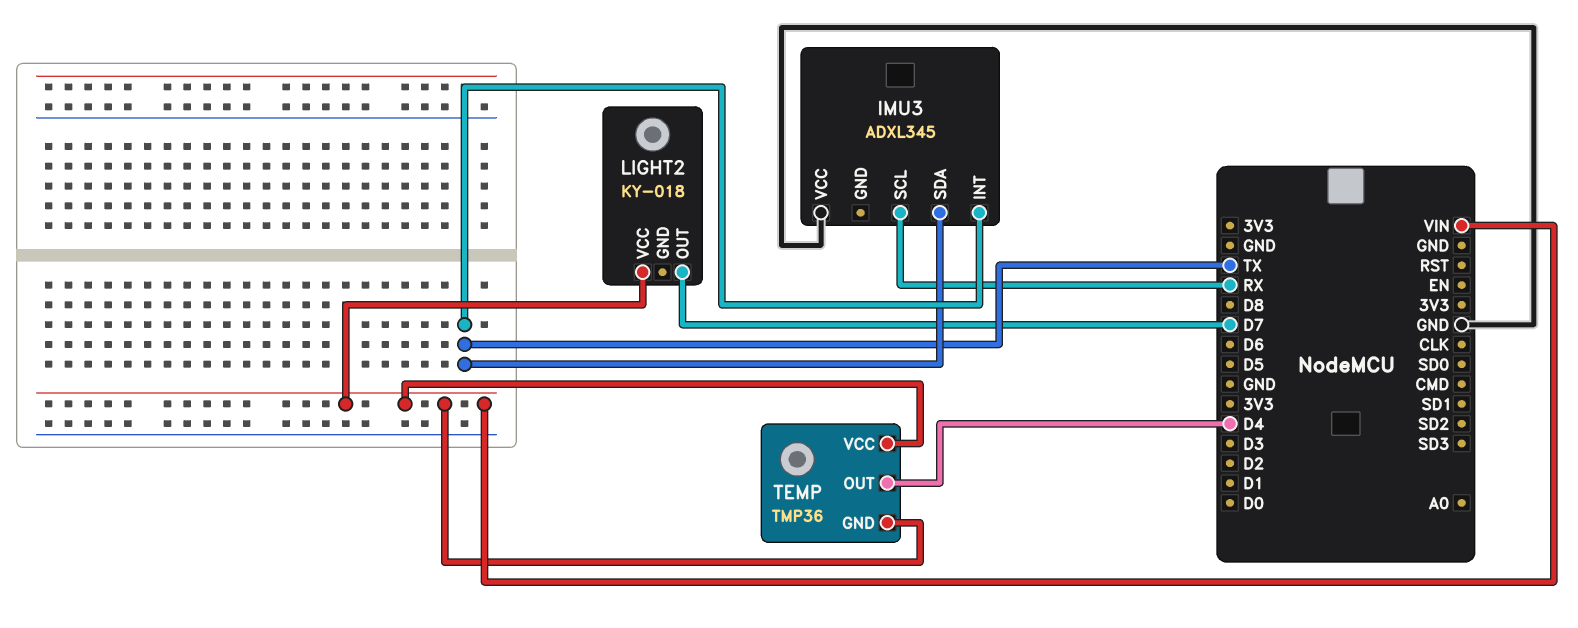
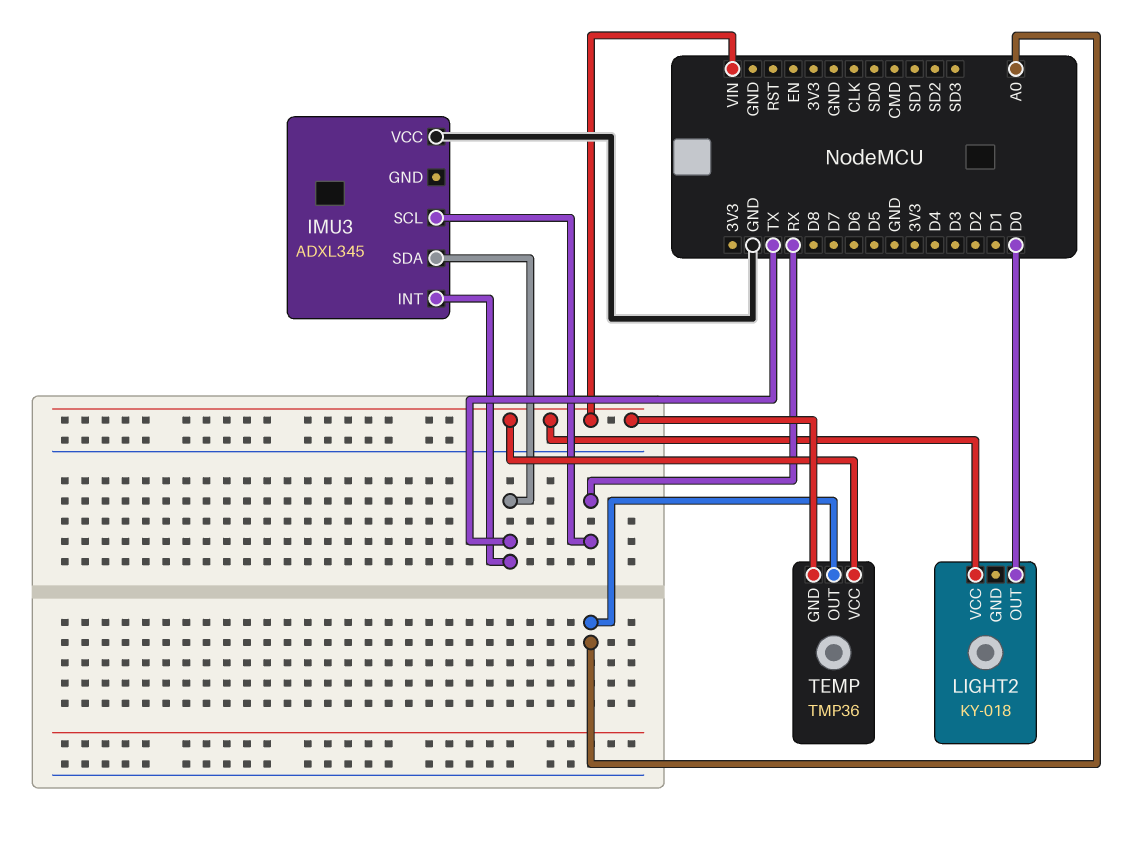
LIGHT2 pin OUT: D7 -> D0
TEMP pin OUT: D4 -> A0

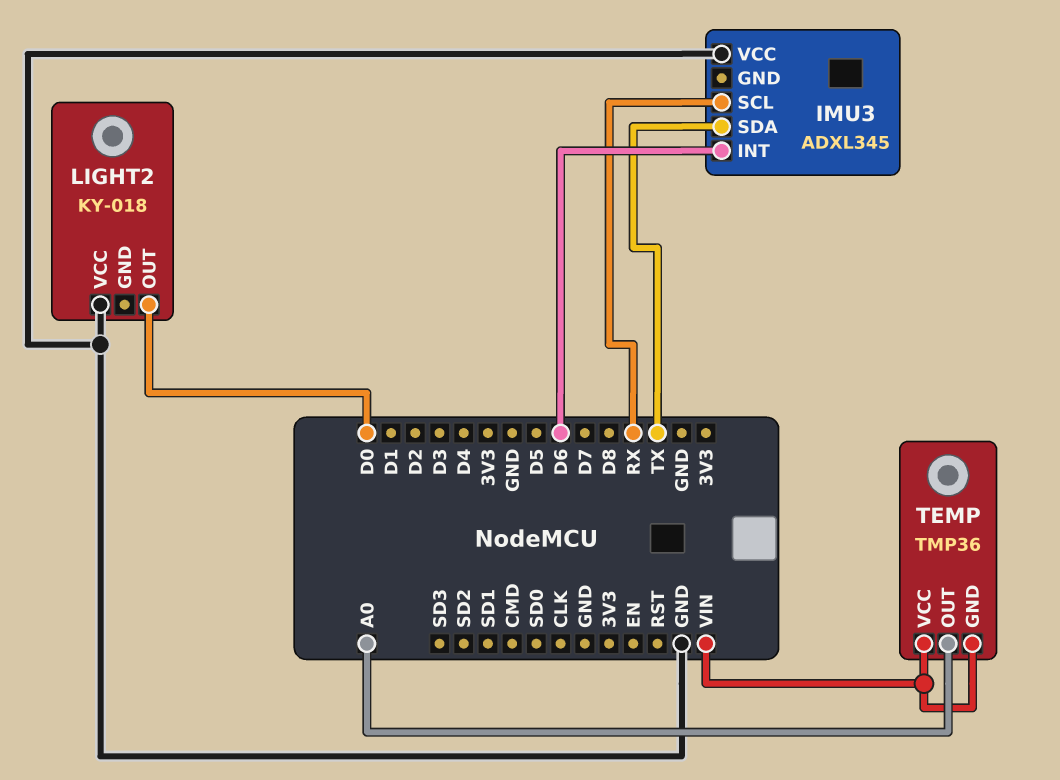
IMU3 pin INT: TX -> D6
LIGHT2 pin VCC: VIN -> GND

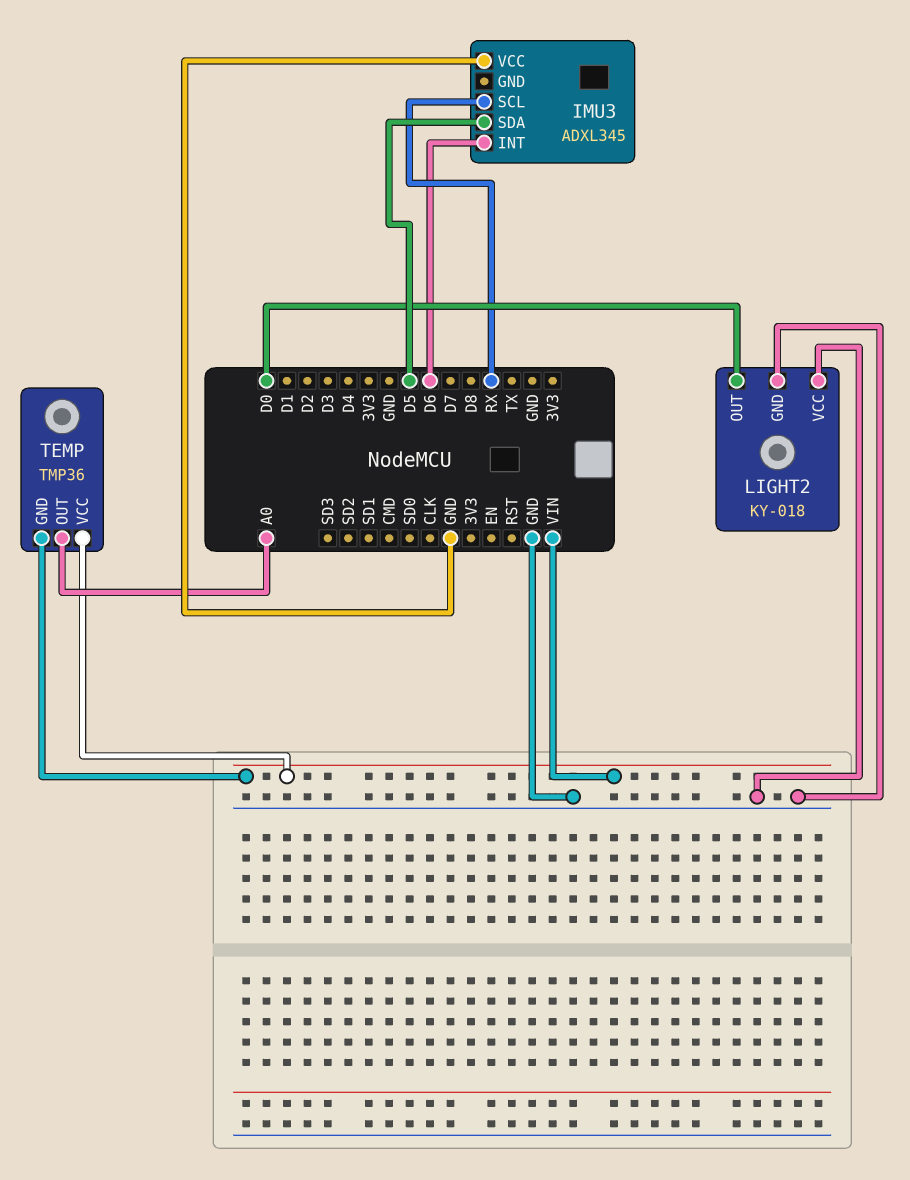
IMU3 pin SDA: TX -> D5
LIGHT2 pin GND: none -> GND

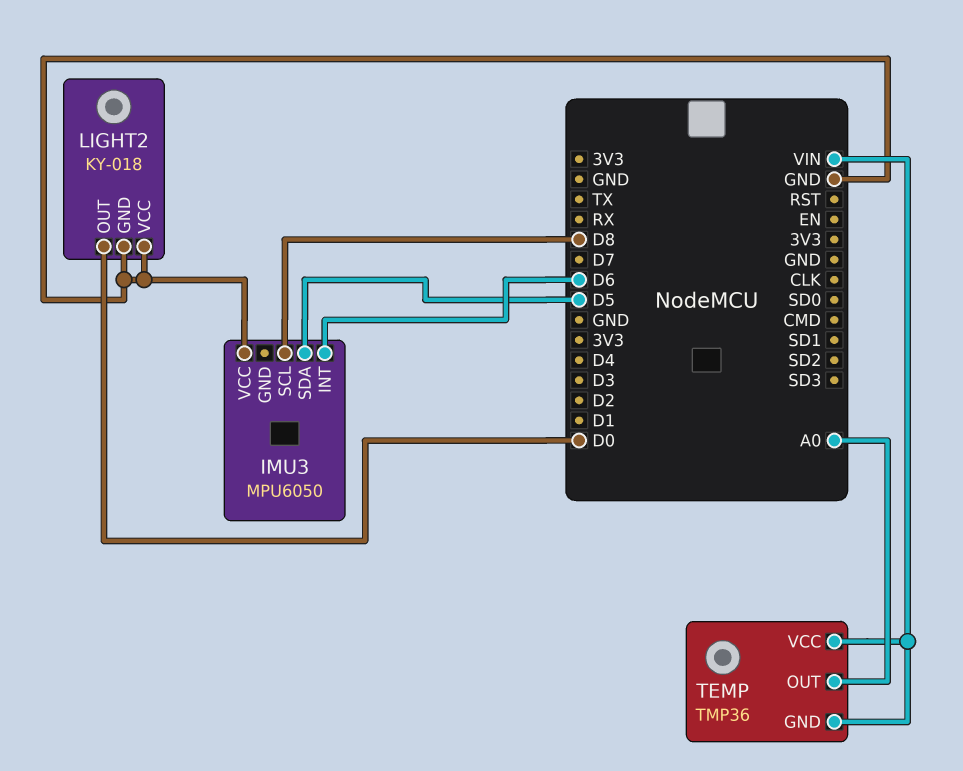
IMU3: ADXL345 -> MPU6050
IMU3 pin SCL: RX -> D8

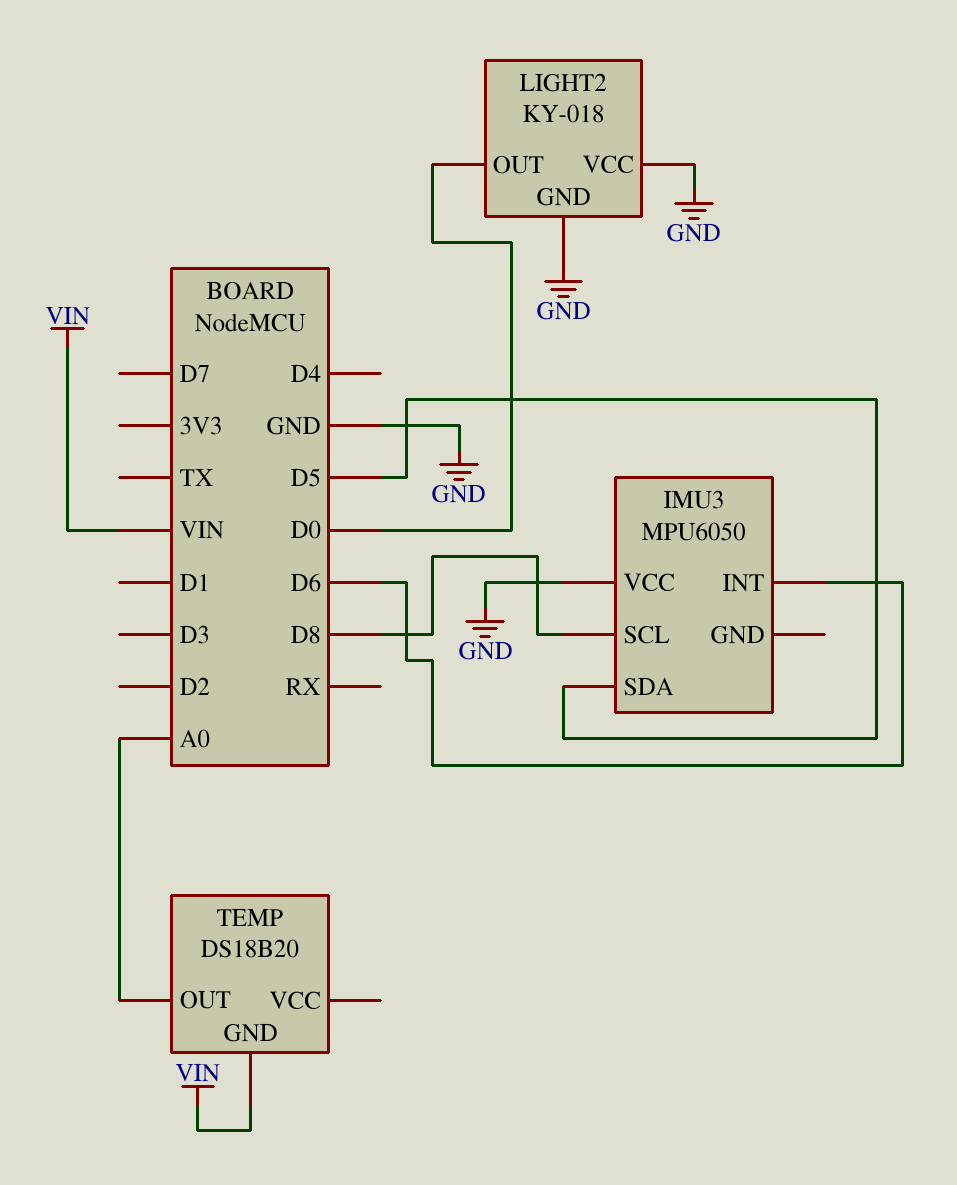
TEMP: TMP36 -> DS18B20
TEMP pin VCC: VIN -> none

